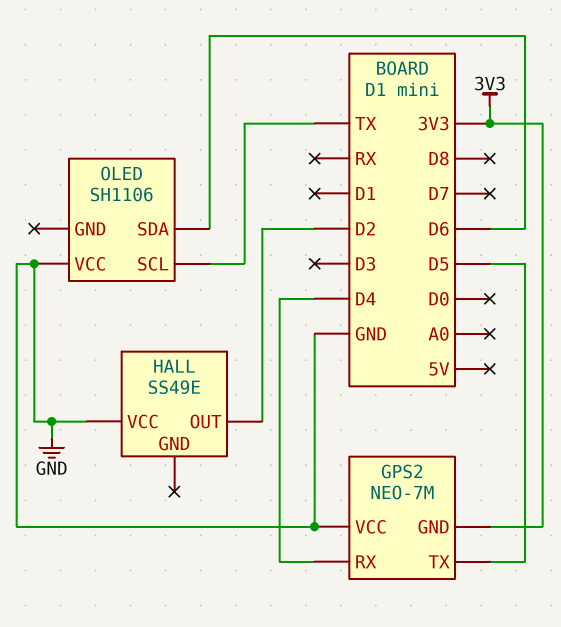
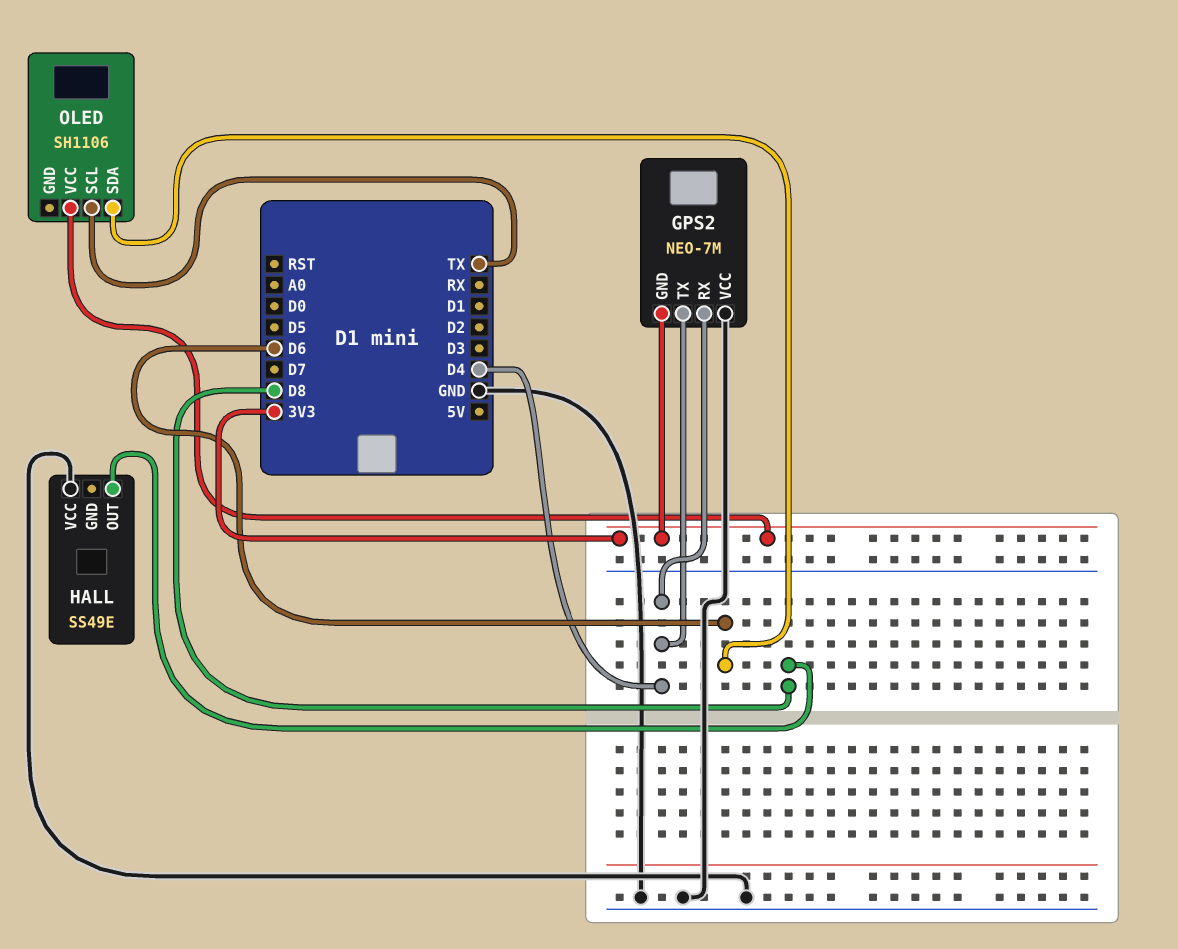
GPS2 pin TX: D5 -> D4
HALL pin OUT: D2 -> D8
OLED pin VCC: GND -> 3V3

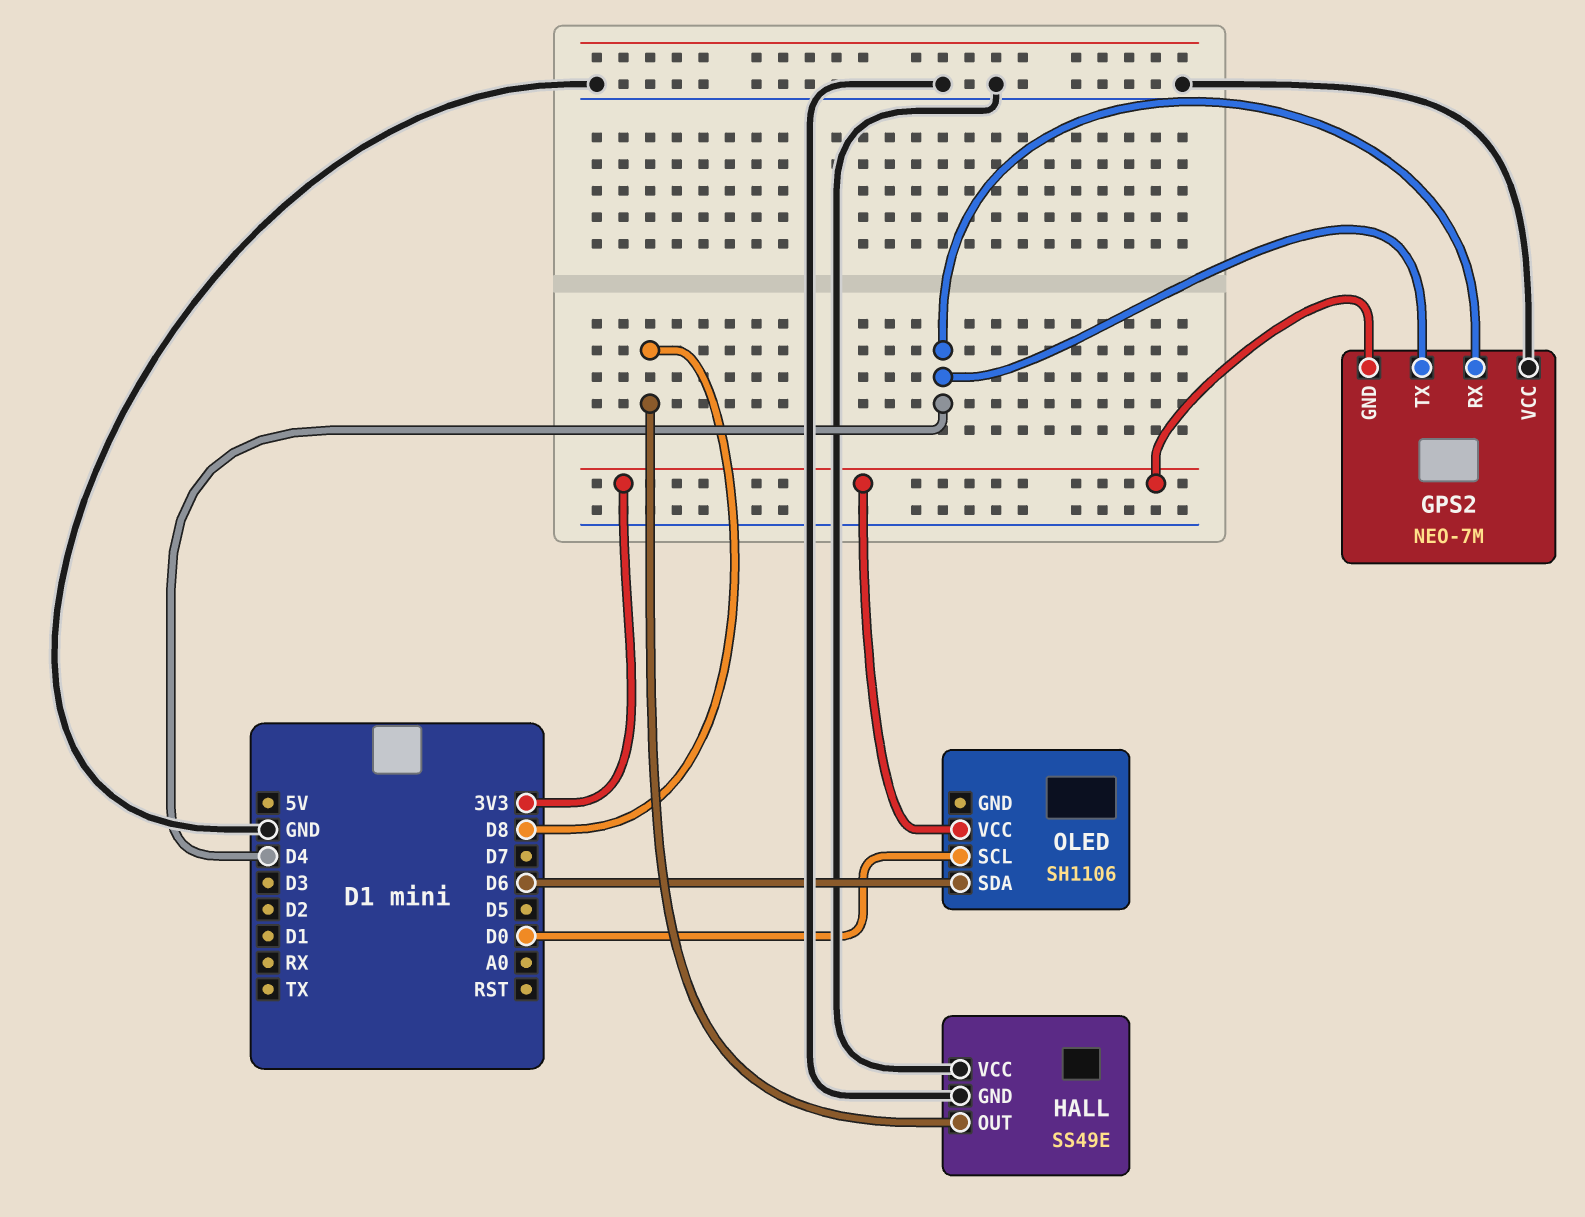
HALL pin GND: none -> GND
OLED pin SCL: TX -> D0

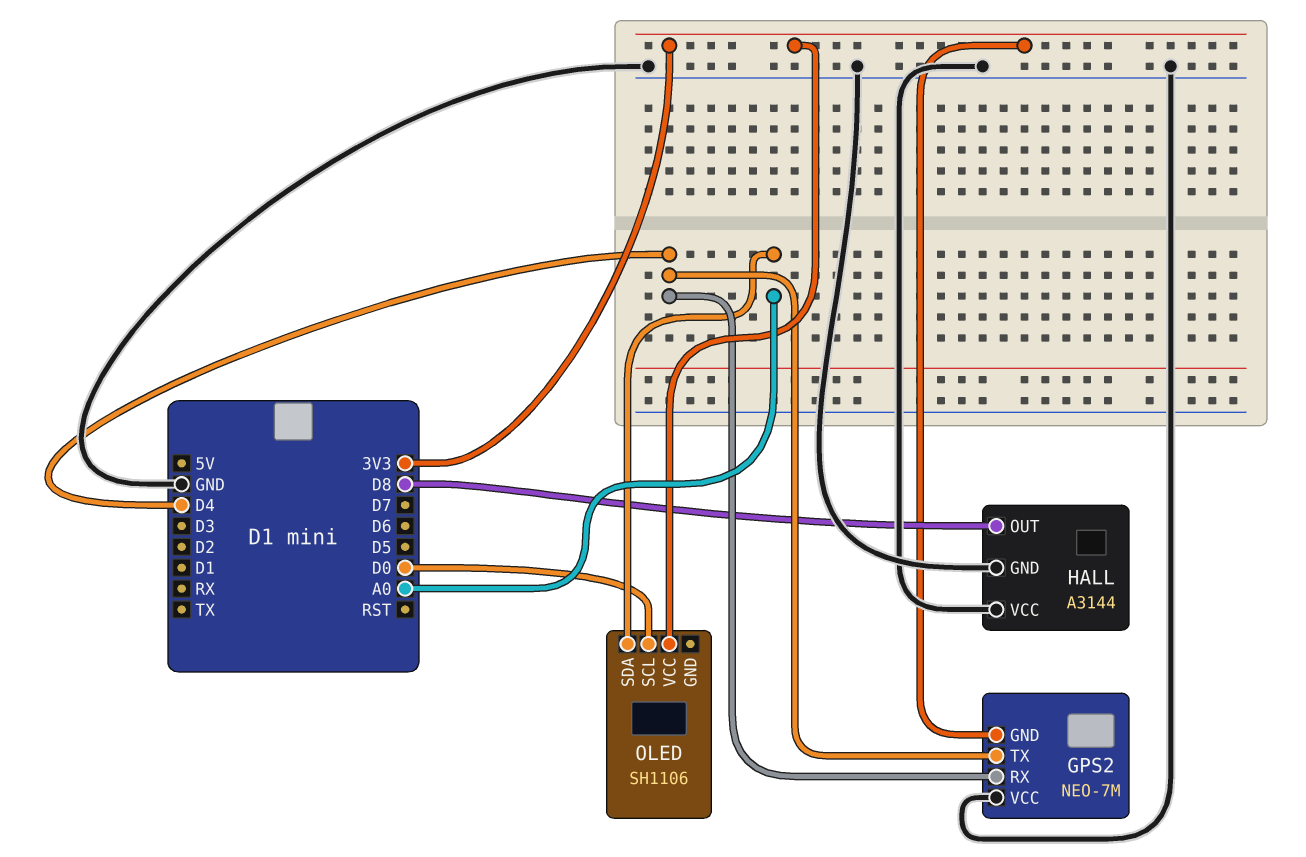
HALL: SS49E -> A3144
OLED pin SDA: D6 -> A0

